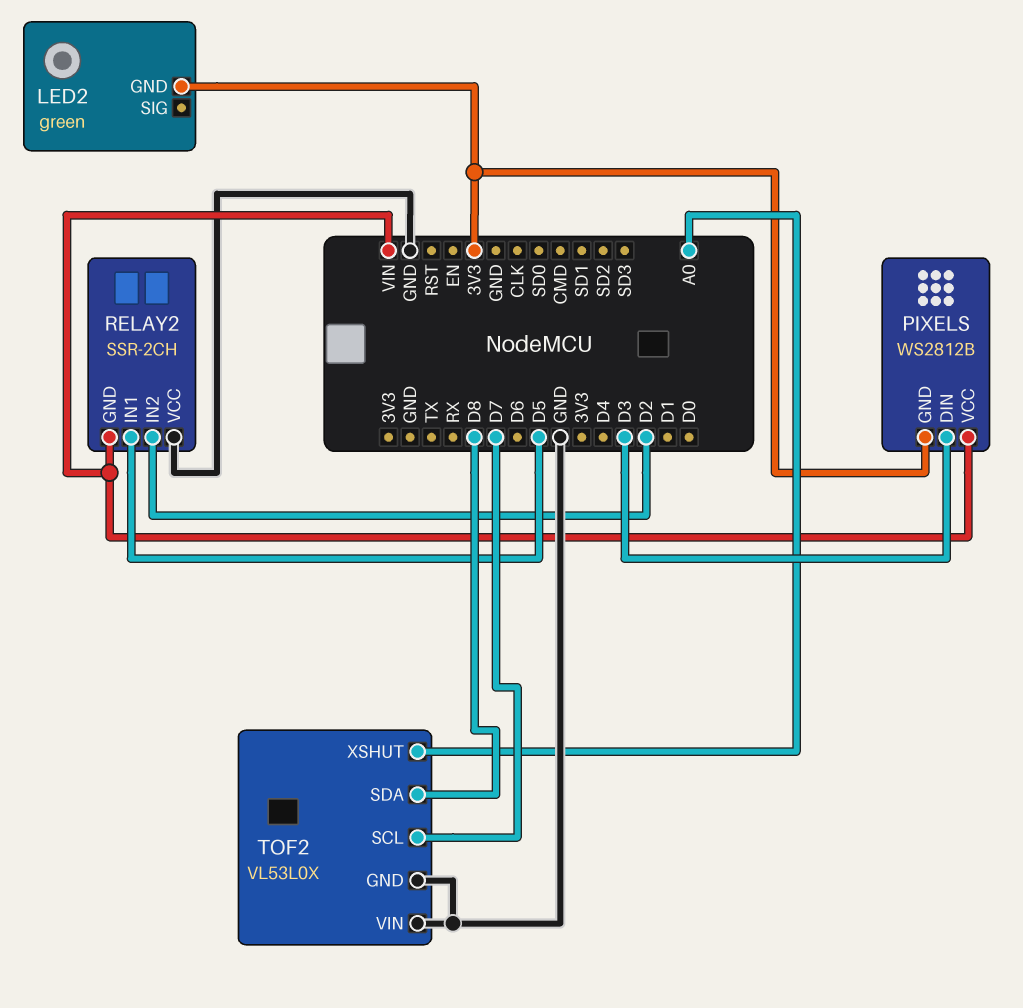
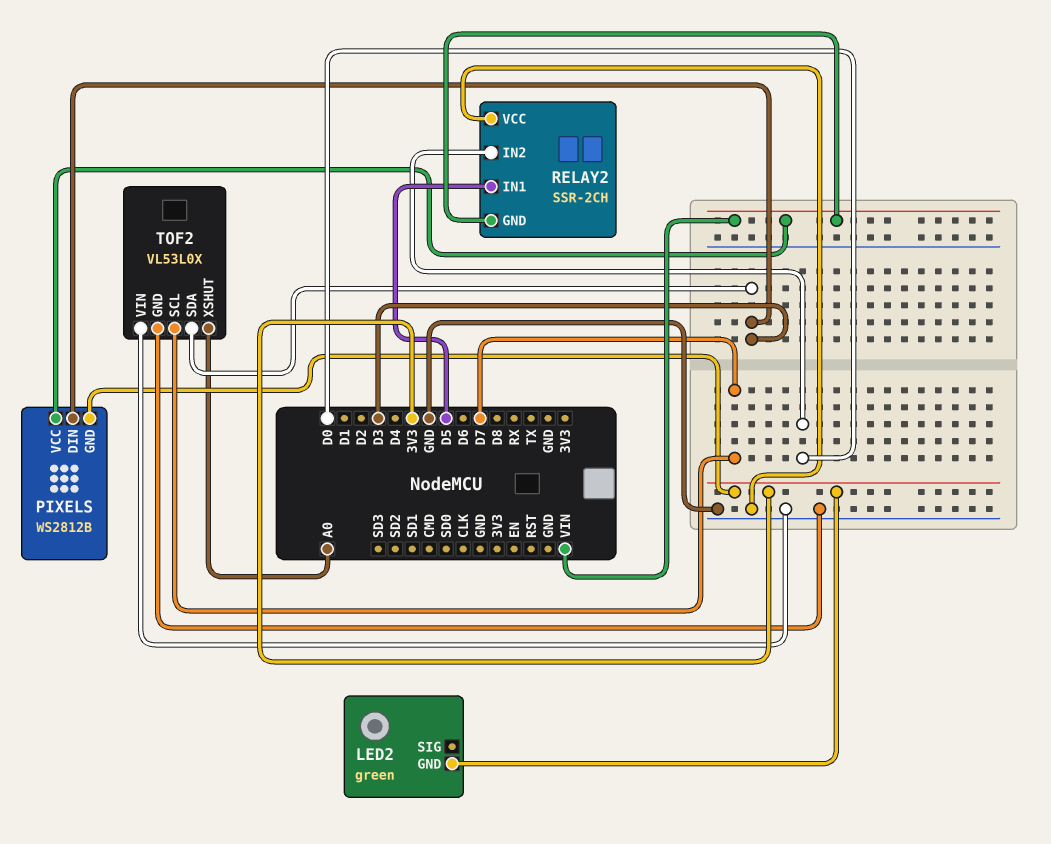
RELAY2 pin IN2: D2 -> D0
TOF2 pin SDA: D8 -> D3

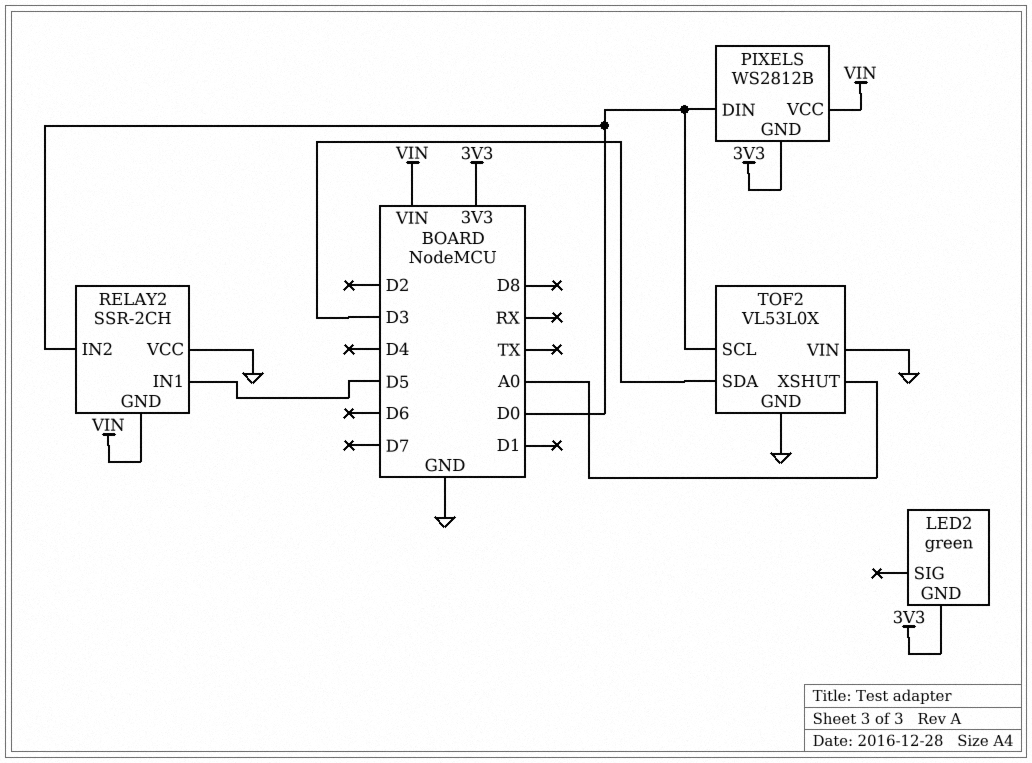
PIXELS pin DIN: D3 -> D0
TOF2 pin SCL: D7 -> D0

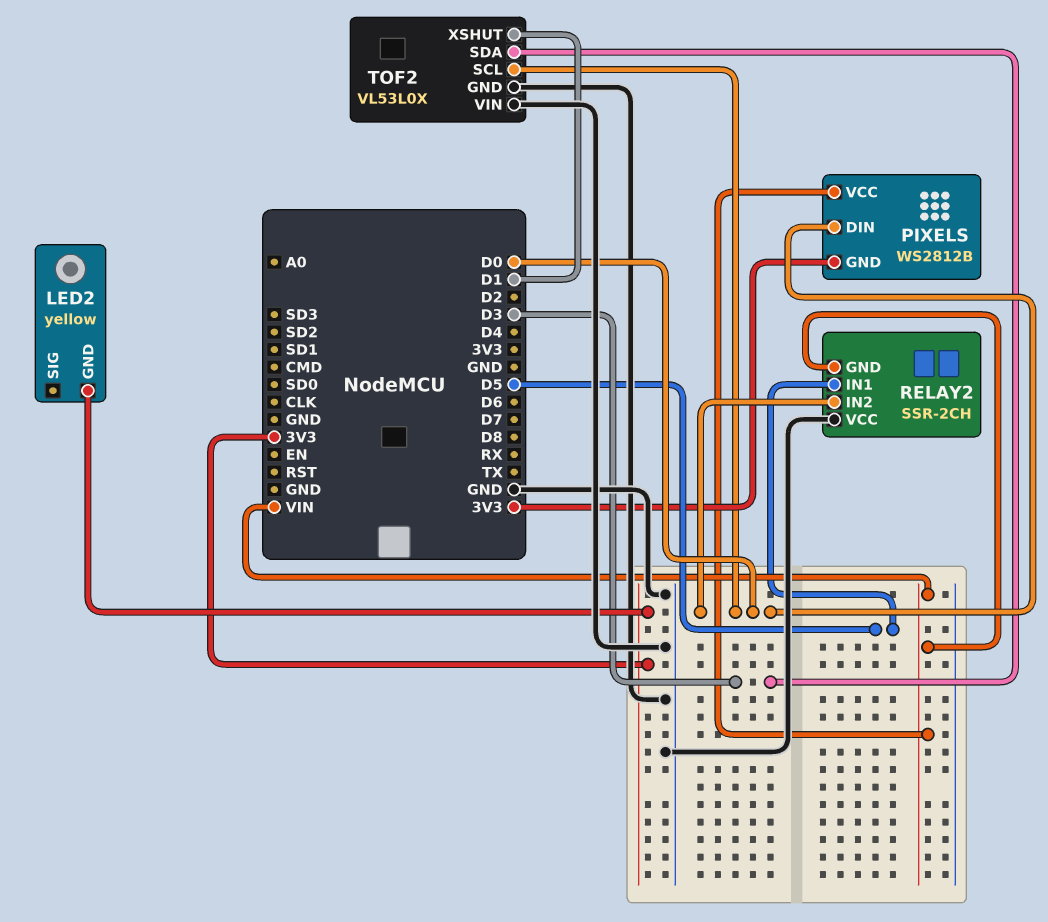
LED2: green -> yellow
TOF2 pin XSHUT: A0 -> D1

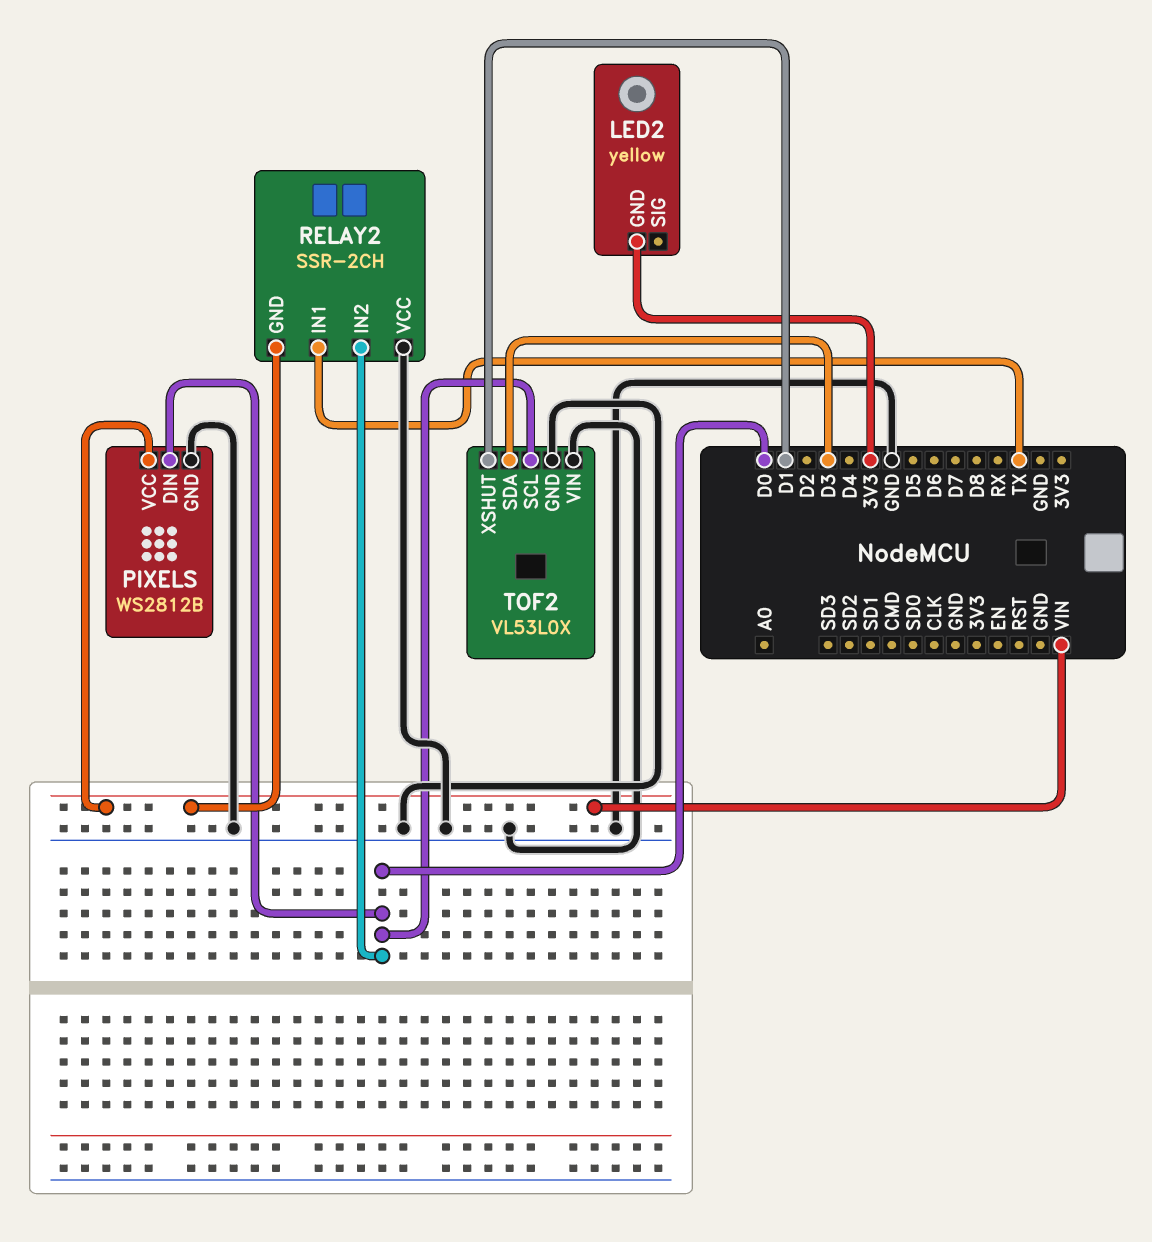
PIXELS pin GND: 3V3 -> GND
RELAY2 pin IN1: D5 -> TX

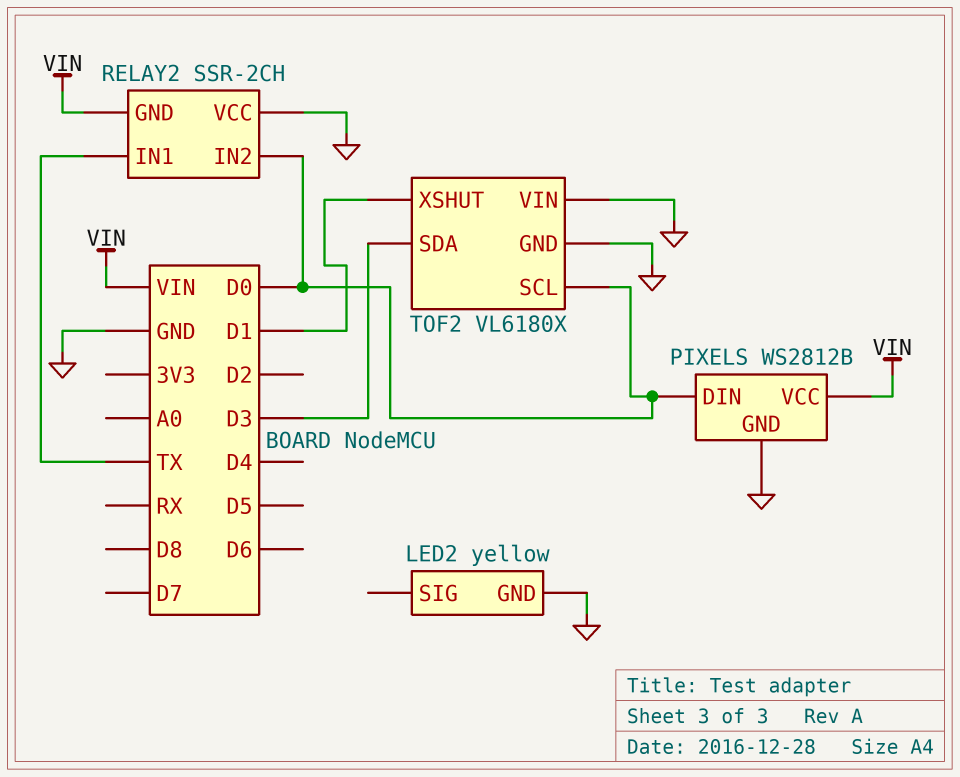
LED2 pin GND: 3V3 -> GND
TOF2: VL53L0X -> VL6180X

